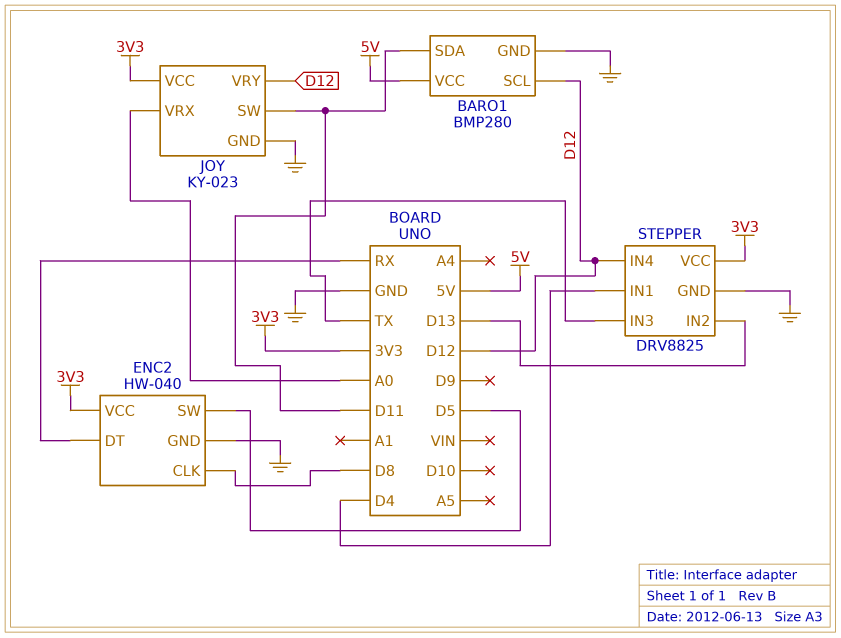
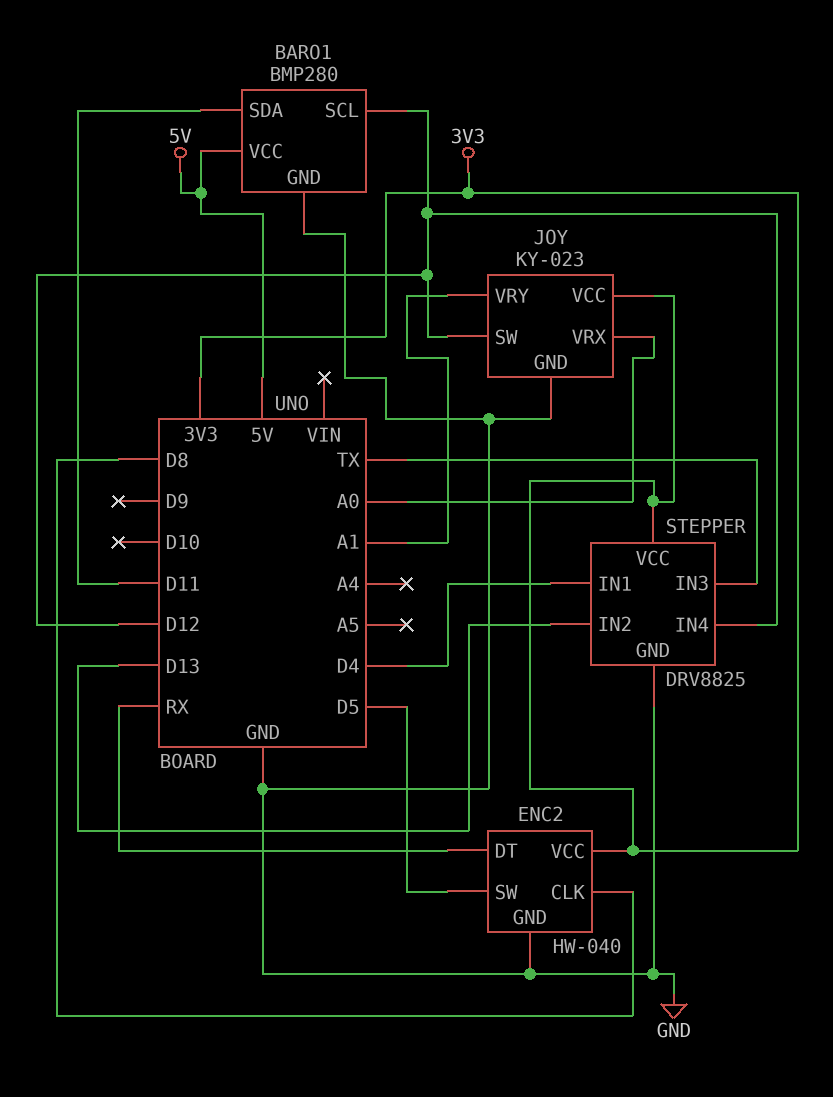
JOY pin SW: D11 -> D12
JOY pin VRY: D12 -> A1

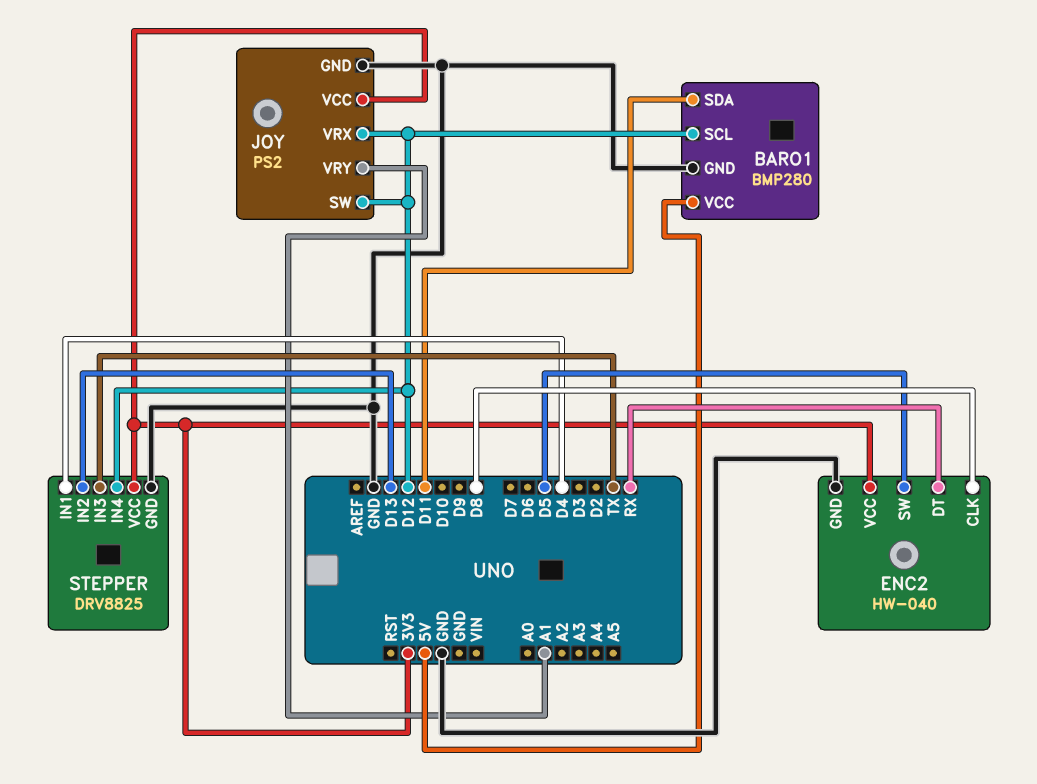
JOY: KY-023 -> PS2
JOY pin VRX: A0 -> D12

